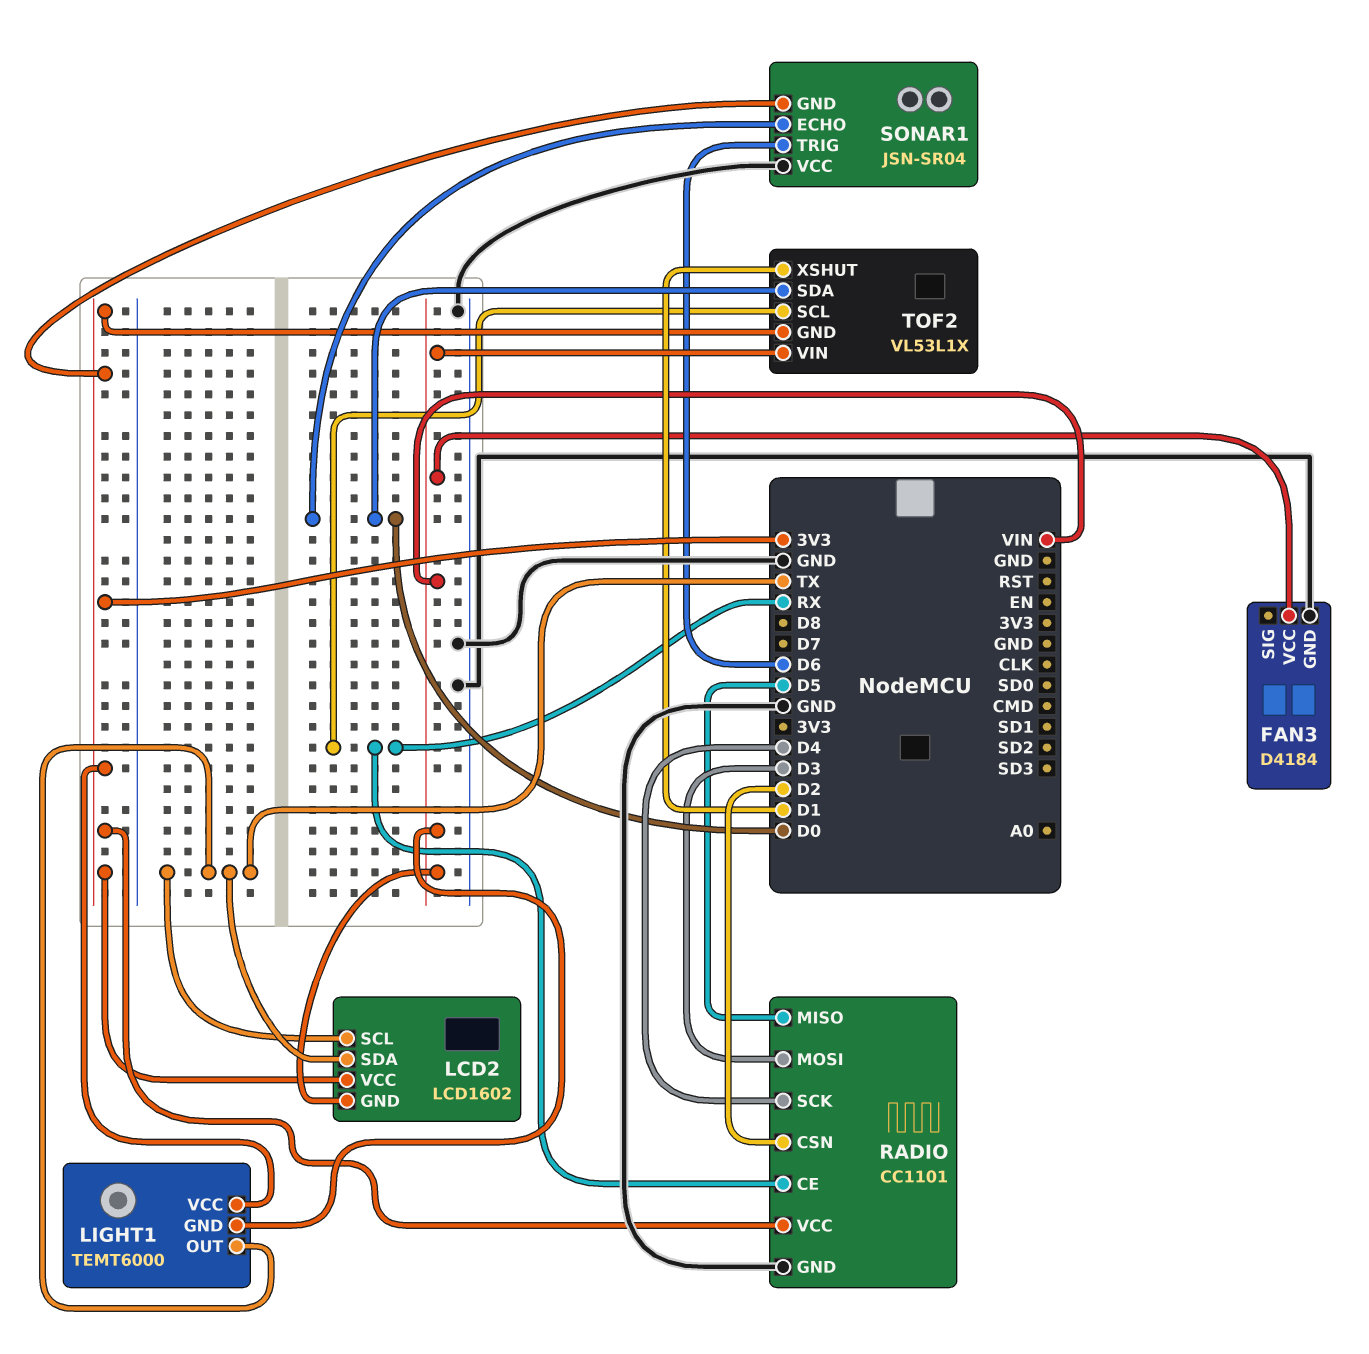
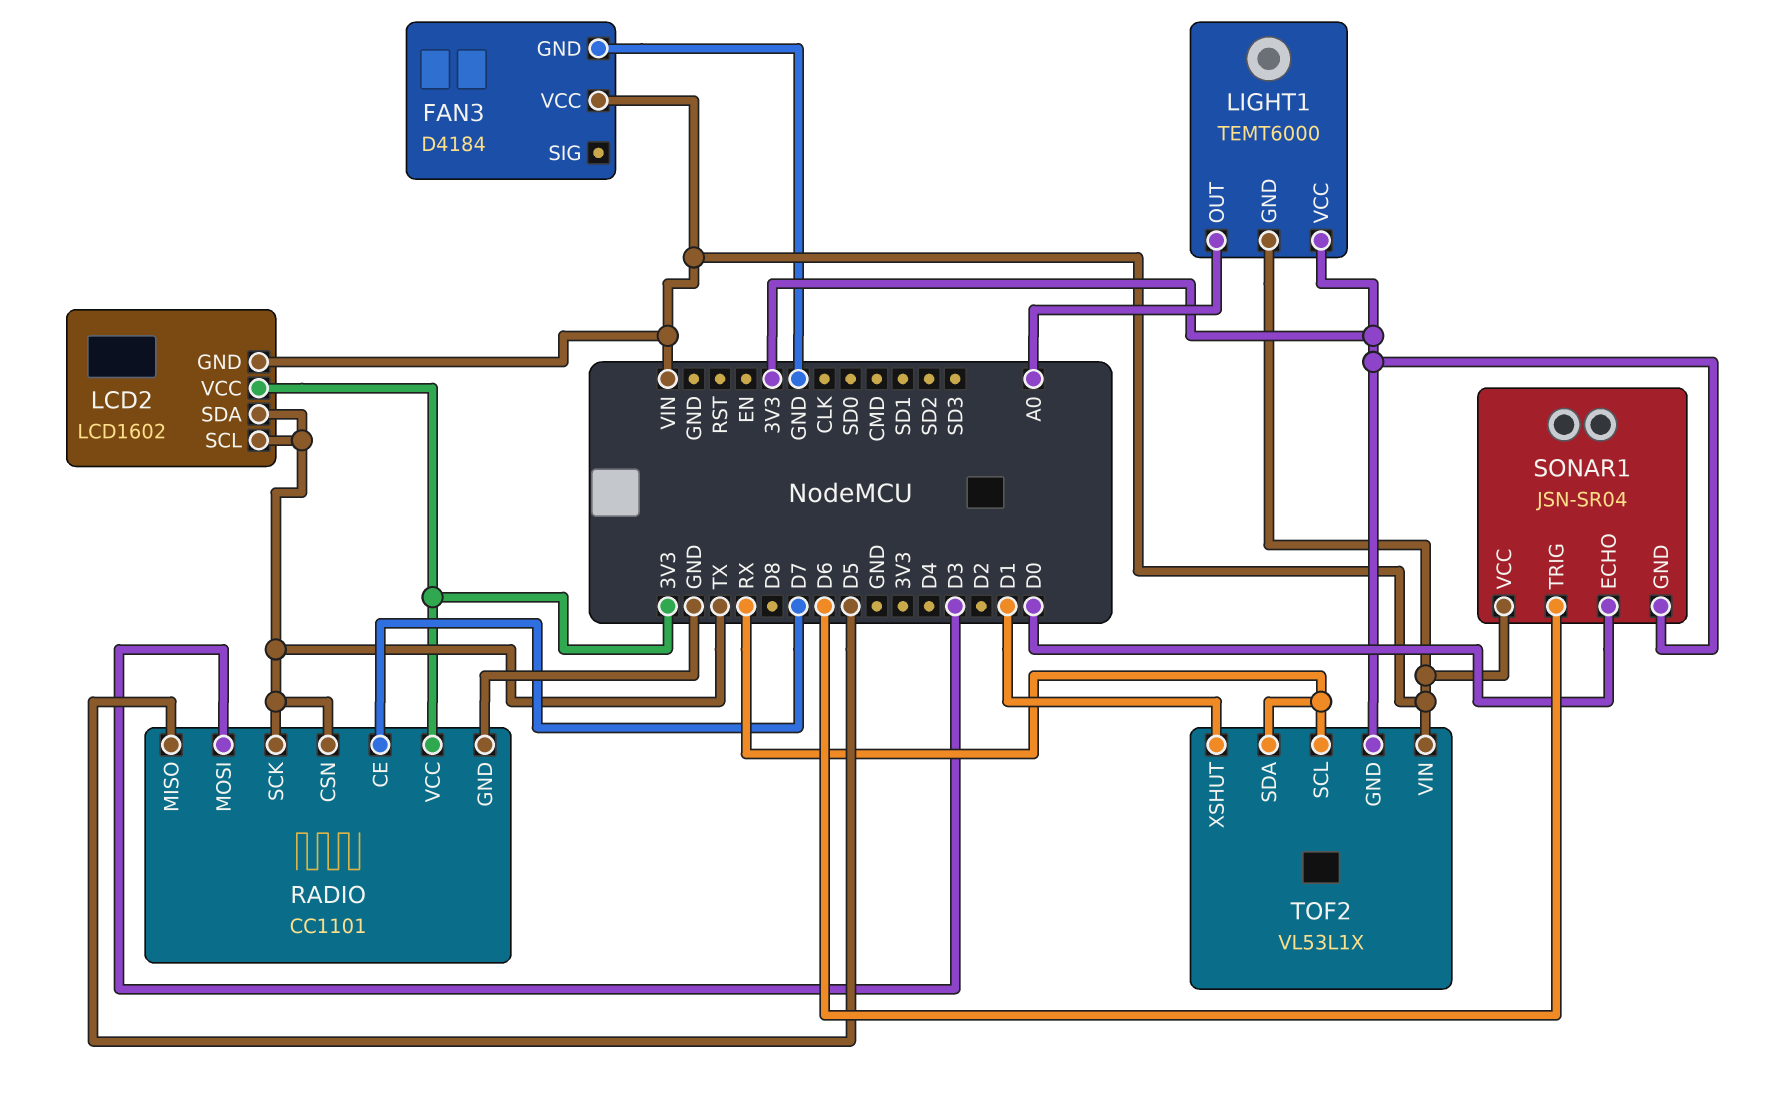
LIGHT1 pin OUT: TX -> A0
RADIO pin CE: RX -> D7
RADIO pin CSN: D2 -> TX
RADIO pin SCK: D4 -> TX
SONAR1 pin VCC: GND -> VIN
TOF2 pin SDA: D0 -> RX

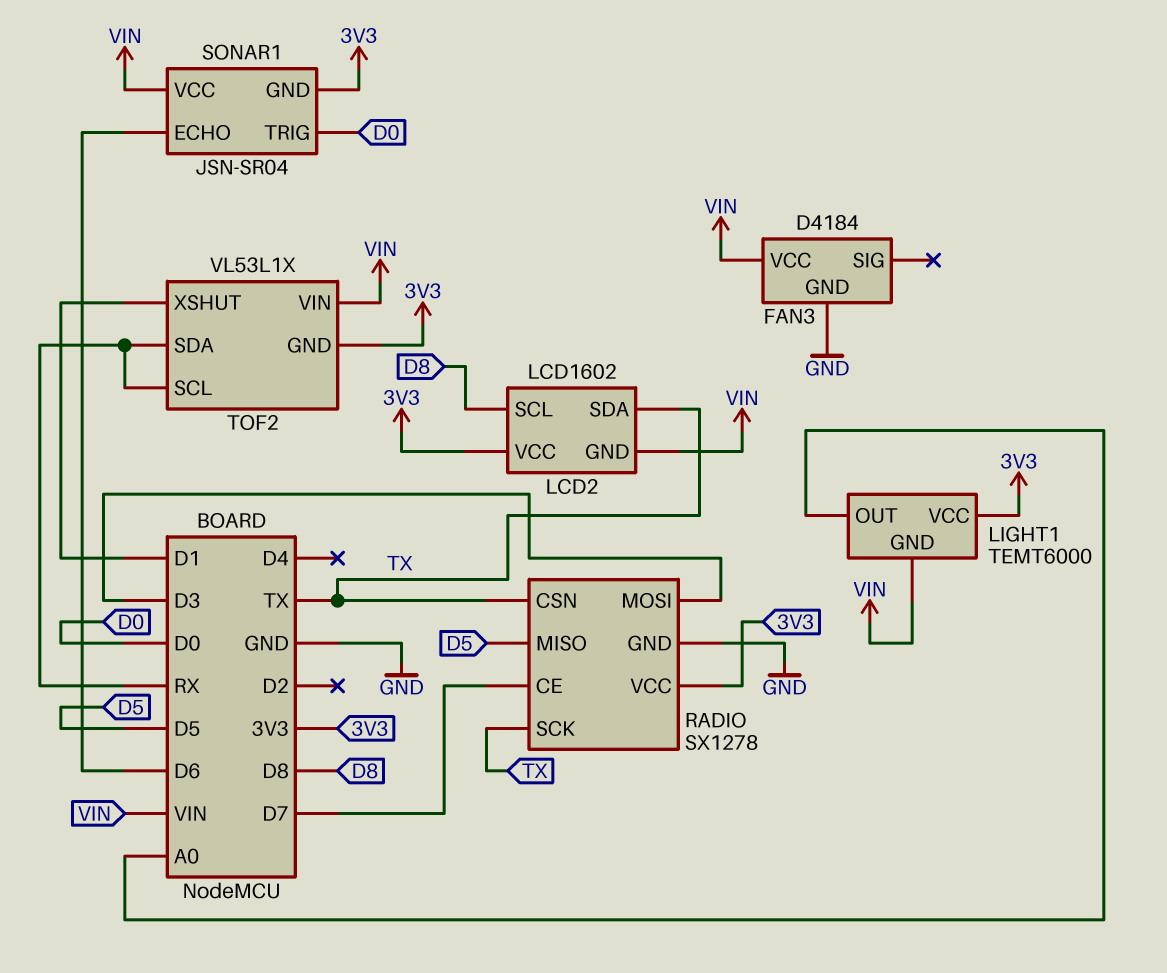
LCD2 pin SCL: TX -> D8
RADIO: CC1101 -> SX1278
SONAR1 pin ECHO: D0 -> D6
SONAR1 pin TRIG: D6 -> D0

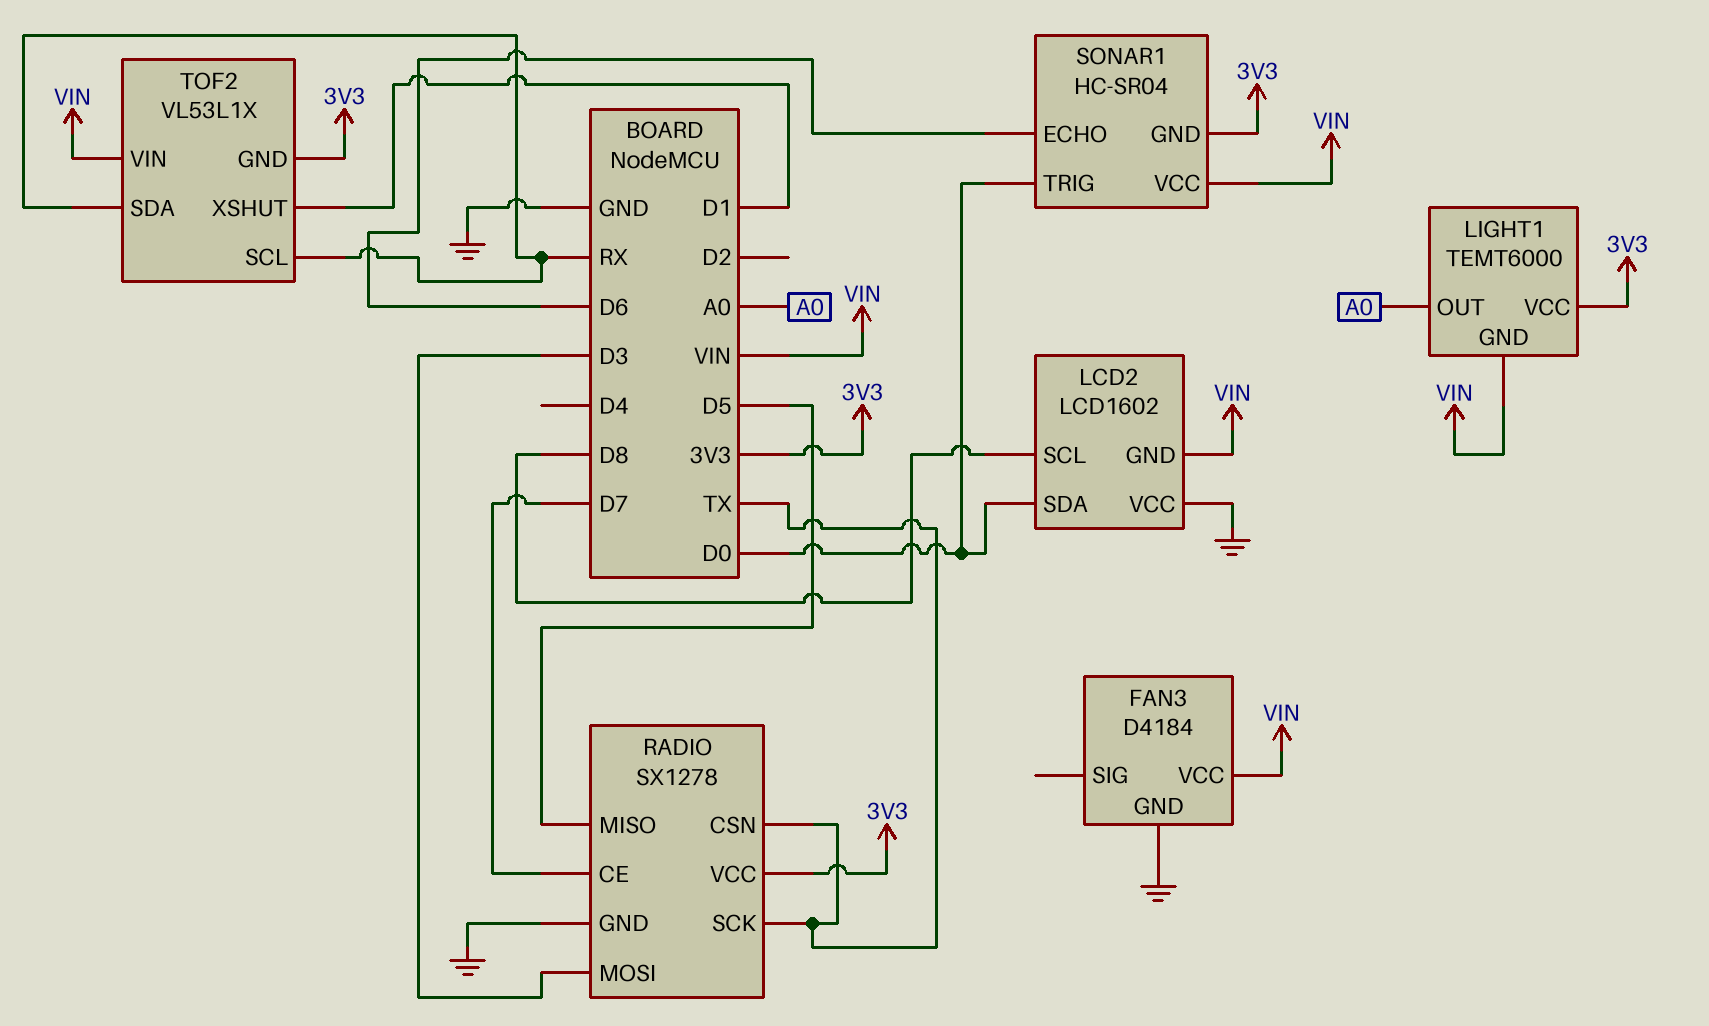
LCD2 pin SDA: TX -> D0
LCD2 pin VCC: 3V3 -> GND
SONAR1: JSN-SR04 -> HC-SR04

